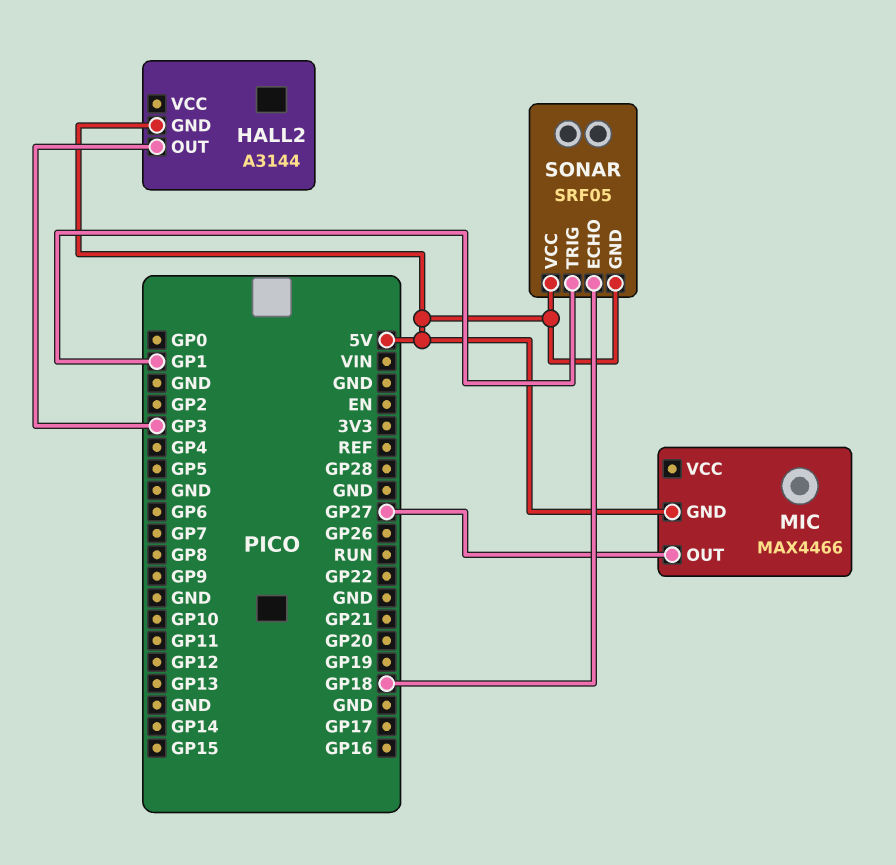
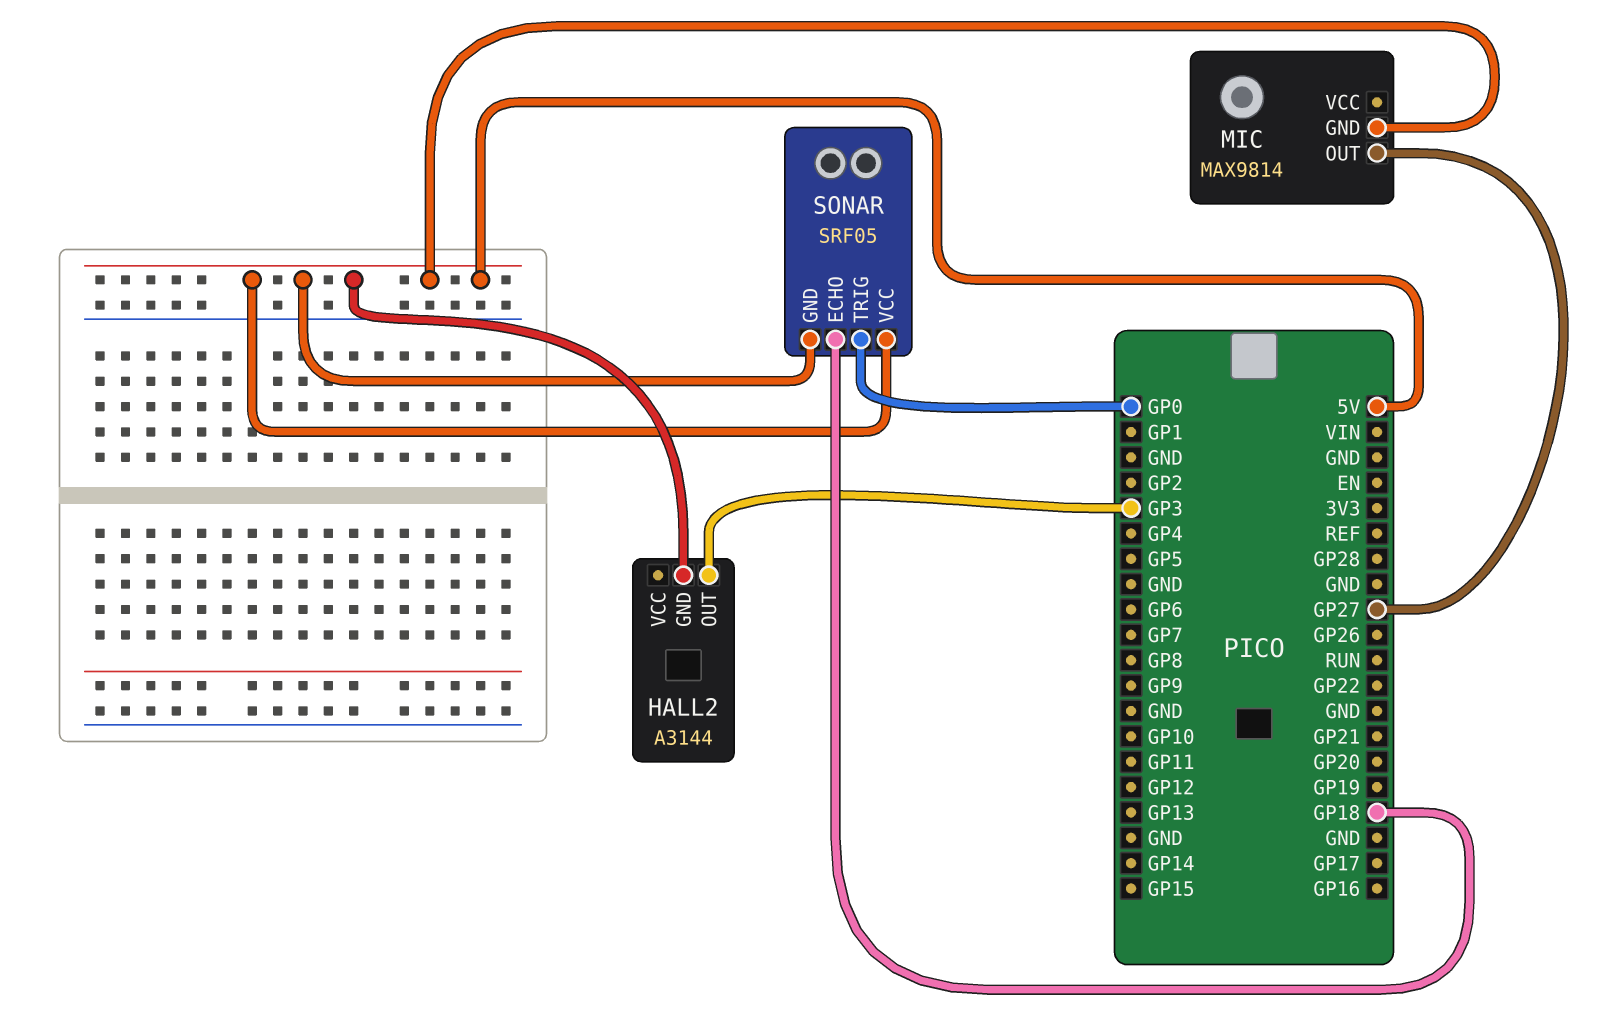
MIC: MAX4466 -> MAX9814
SONAR pin TRIG: GP1 -> GP0

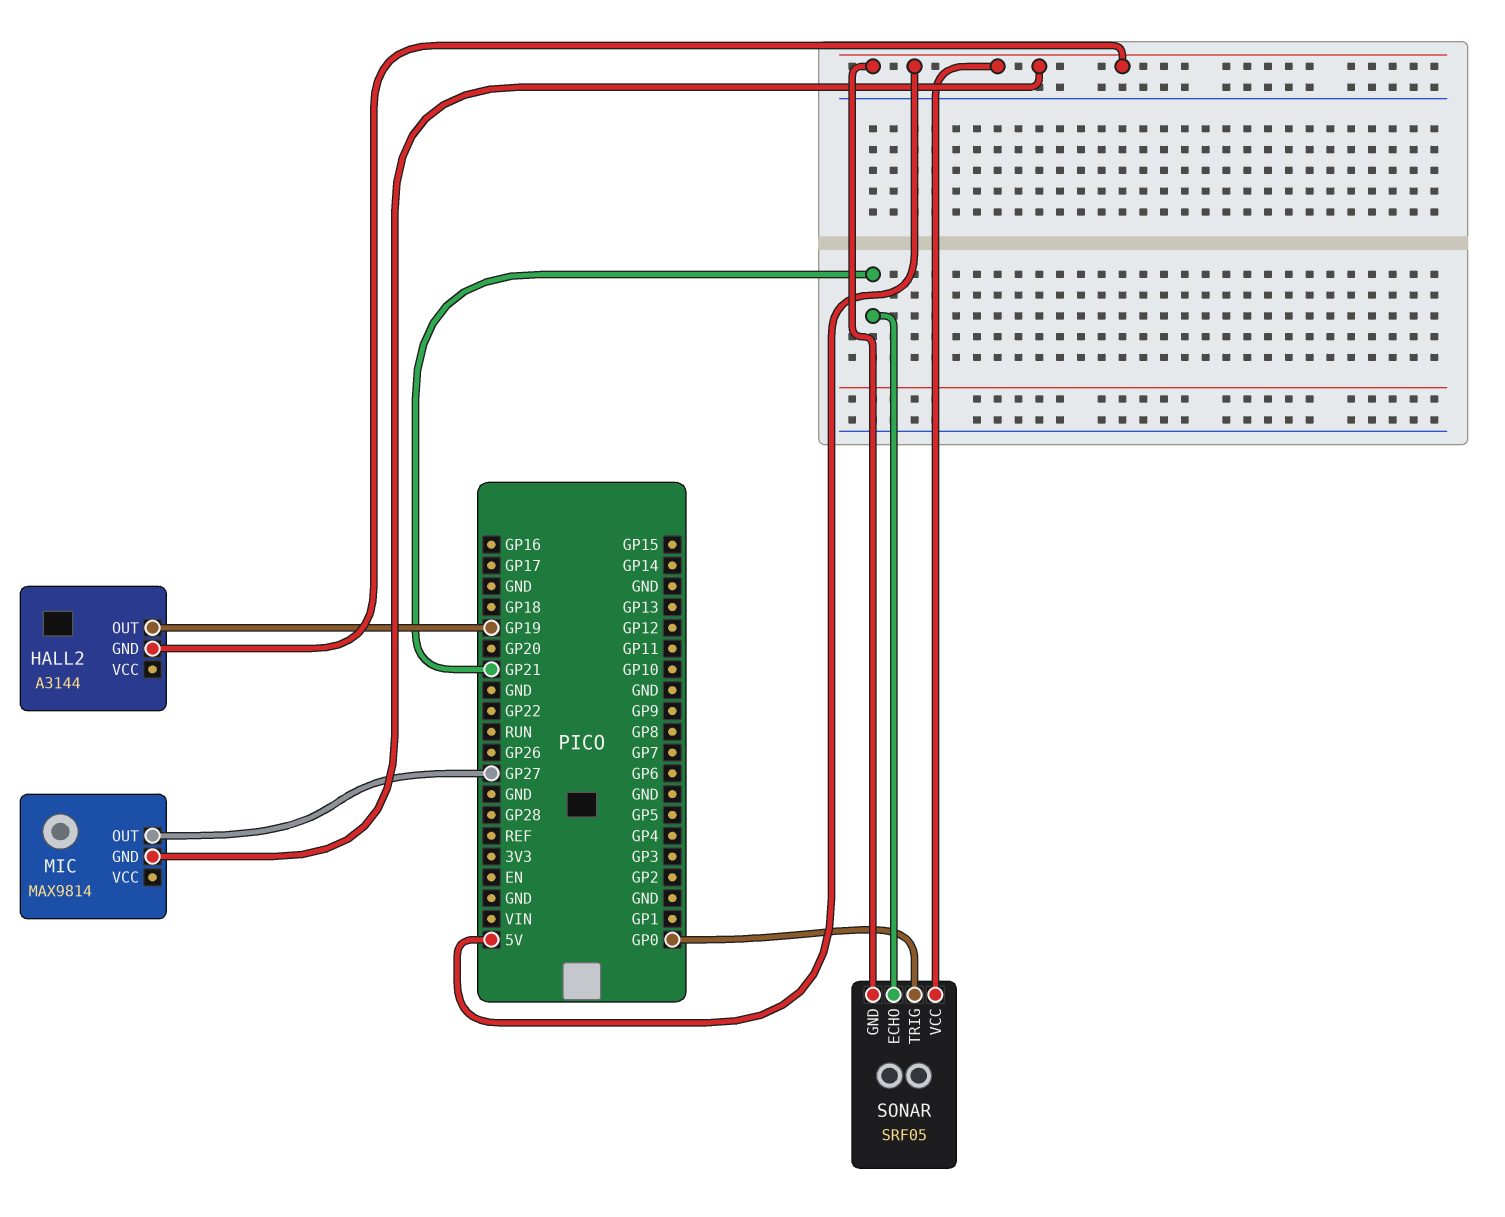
HALL2 pin OUT: GP3 -> GP19
SONAR pin ECHO: GP18 -> GP21

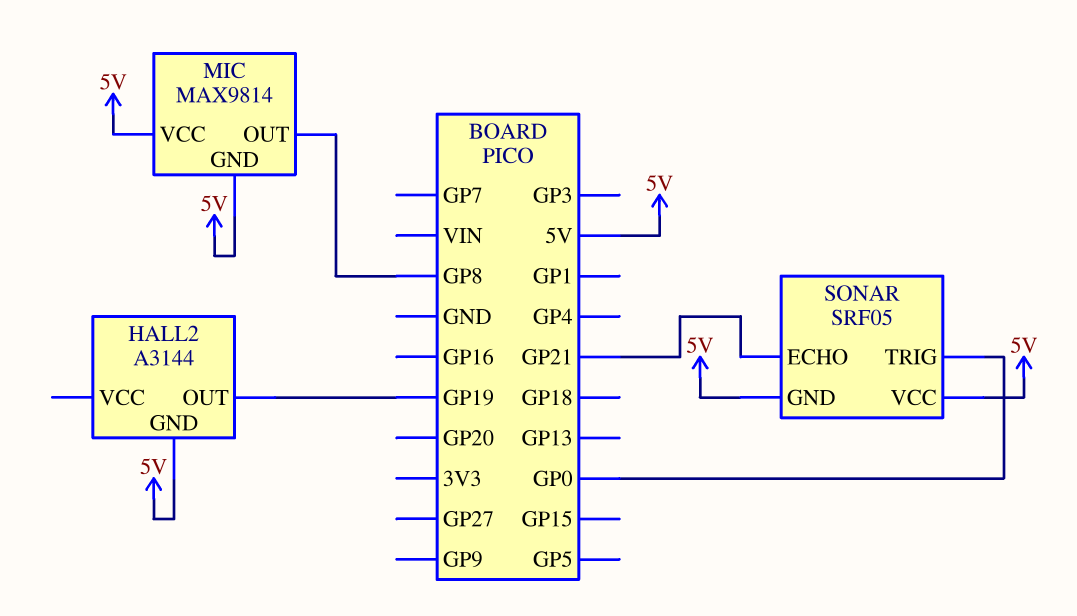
MIC pin OUT: GP27 -> GP8
MIC pin VCC: none -> 5V

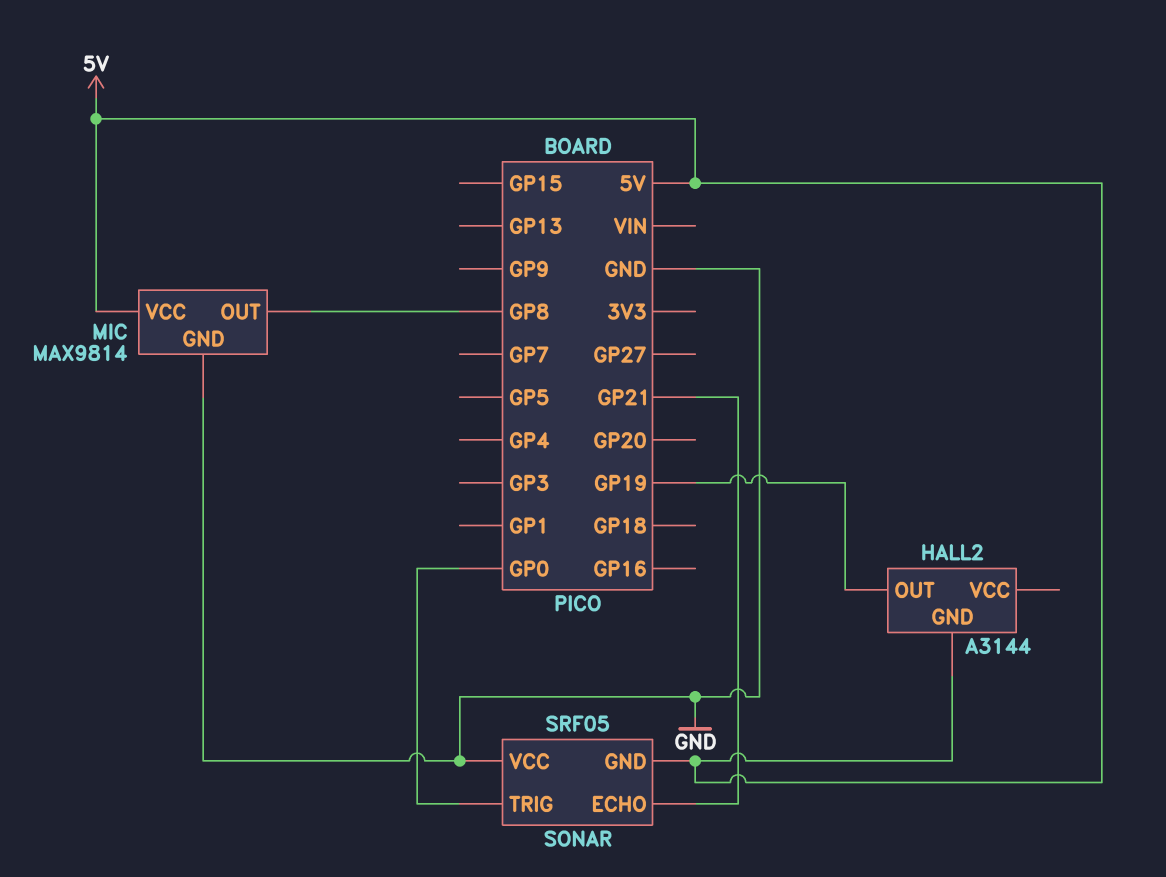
MIC pin GND: 5V -> GND
SONAR pin VCC: 5V -> GND

